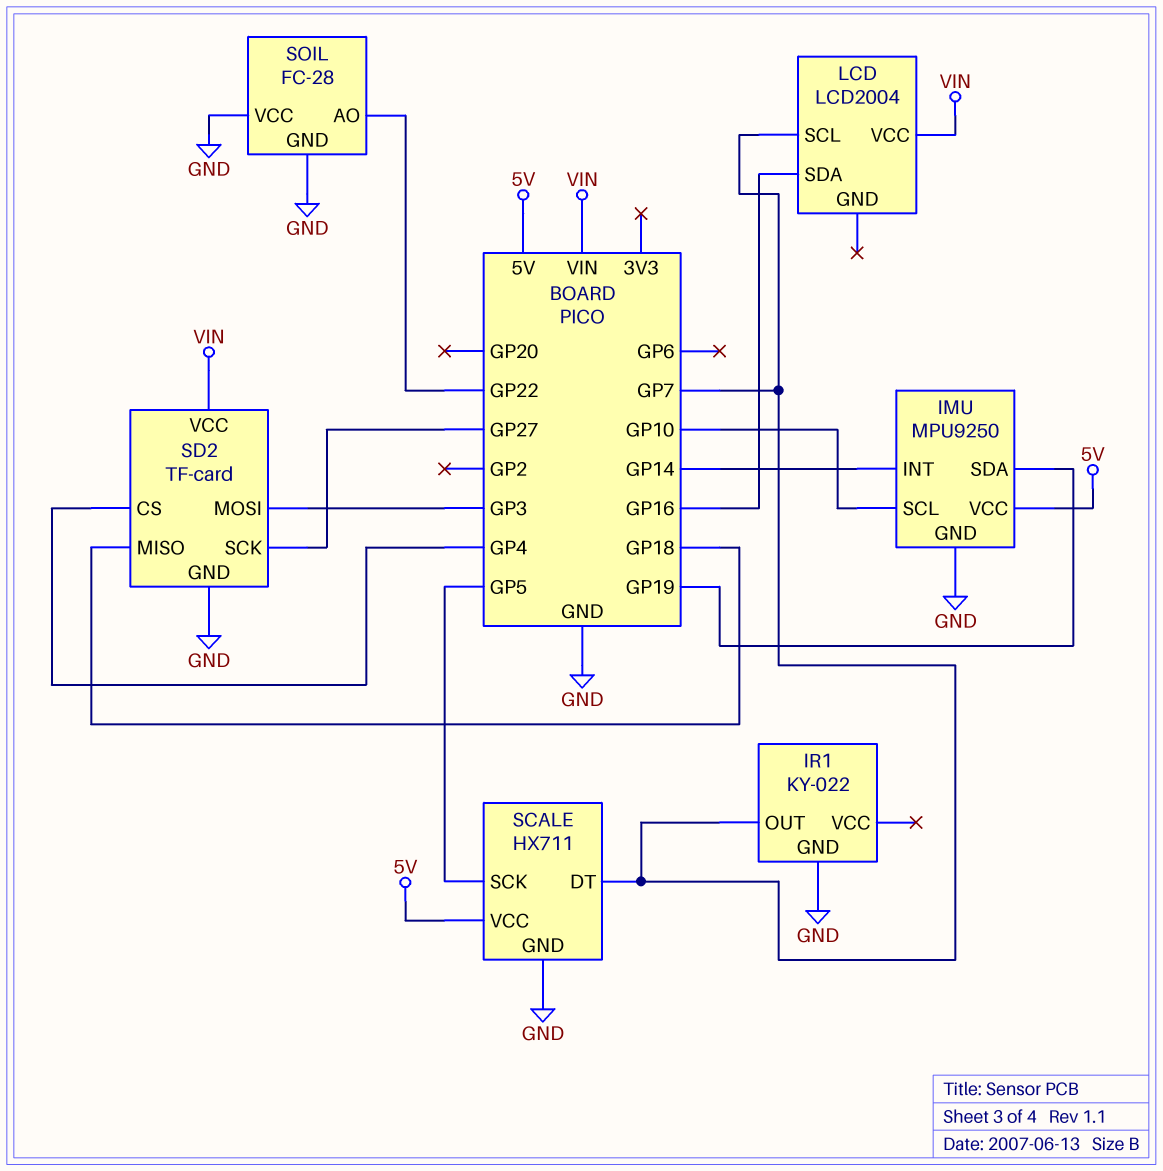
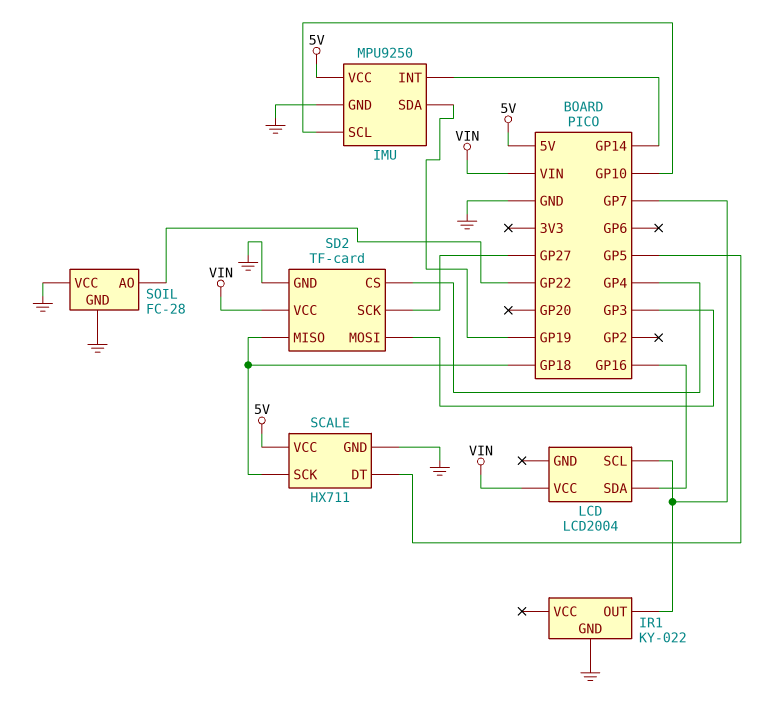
SCALE pin DT: GP7 -> GP5
SCALE pin SCK: GP5 -> GP18

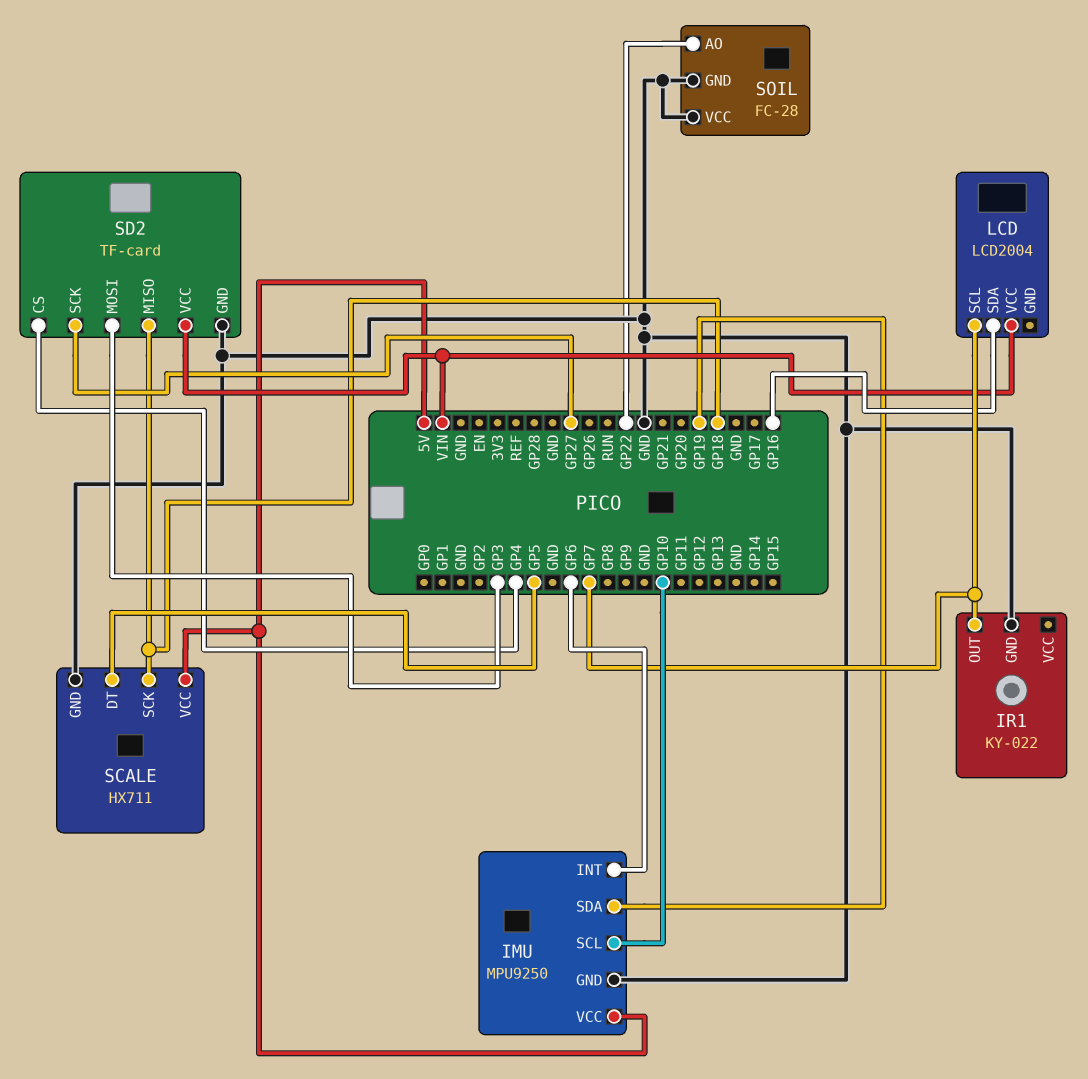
IMU pin INT: GP14 -> GP6

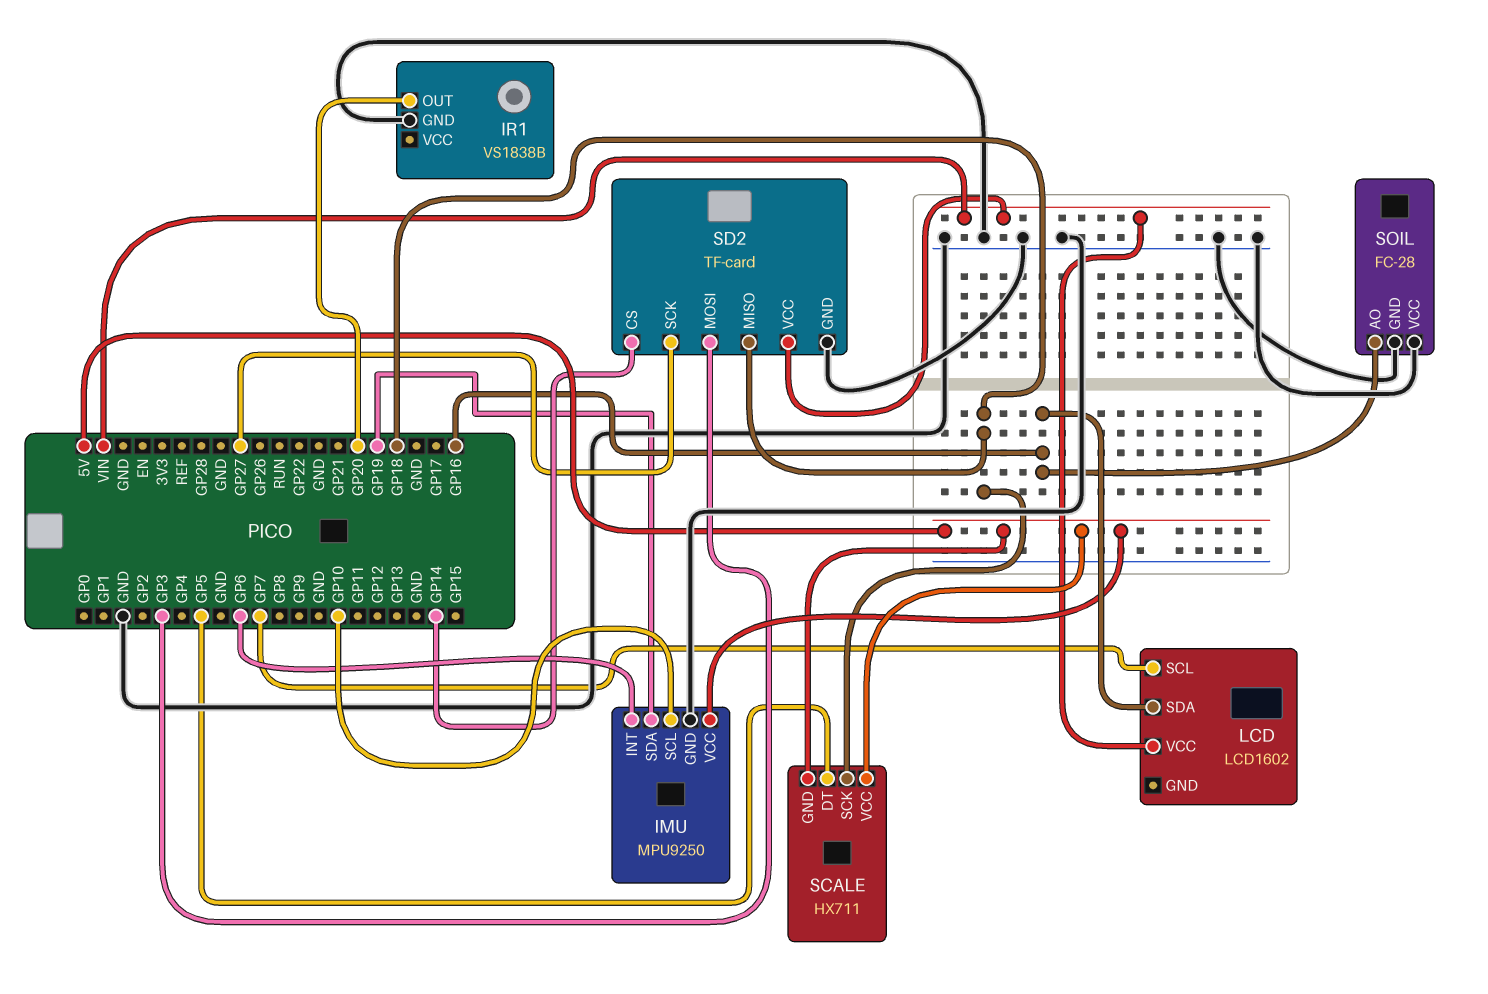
IR1: KY-022 -> VS1838B
IR1 pin OUT: GP7 -> GP20
LCD: LCD2004 -> LCD1602
SCALE pin GND: GND -> 5V
SD2 pin CS: GP4 -> GP14
SOIL pin AO: GP22 -> GP16

